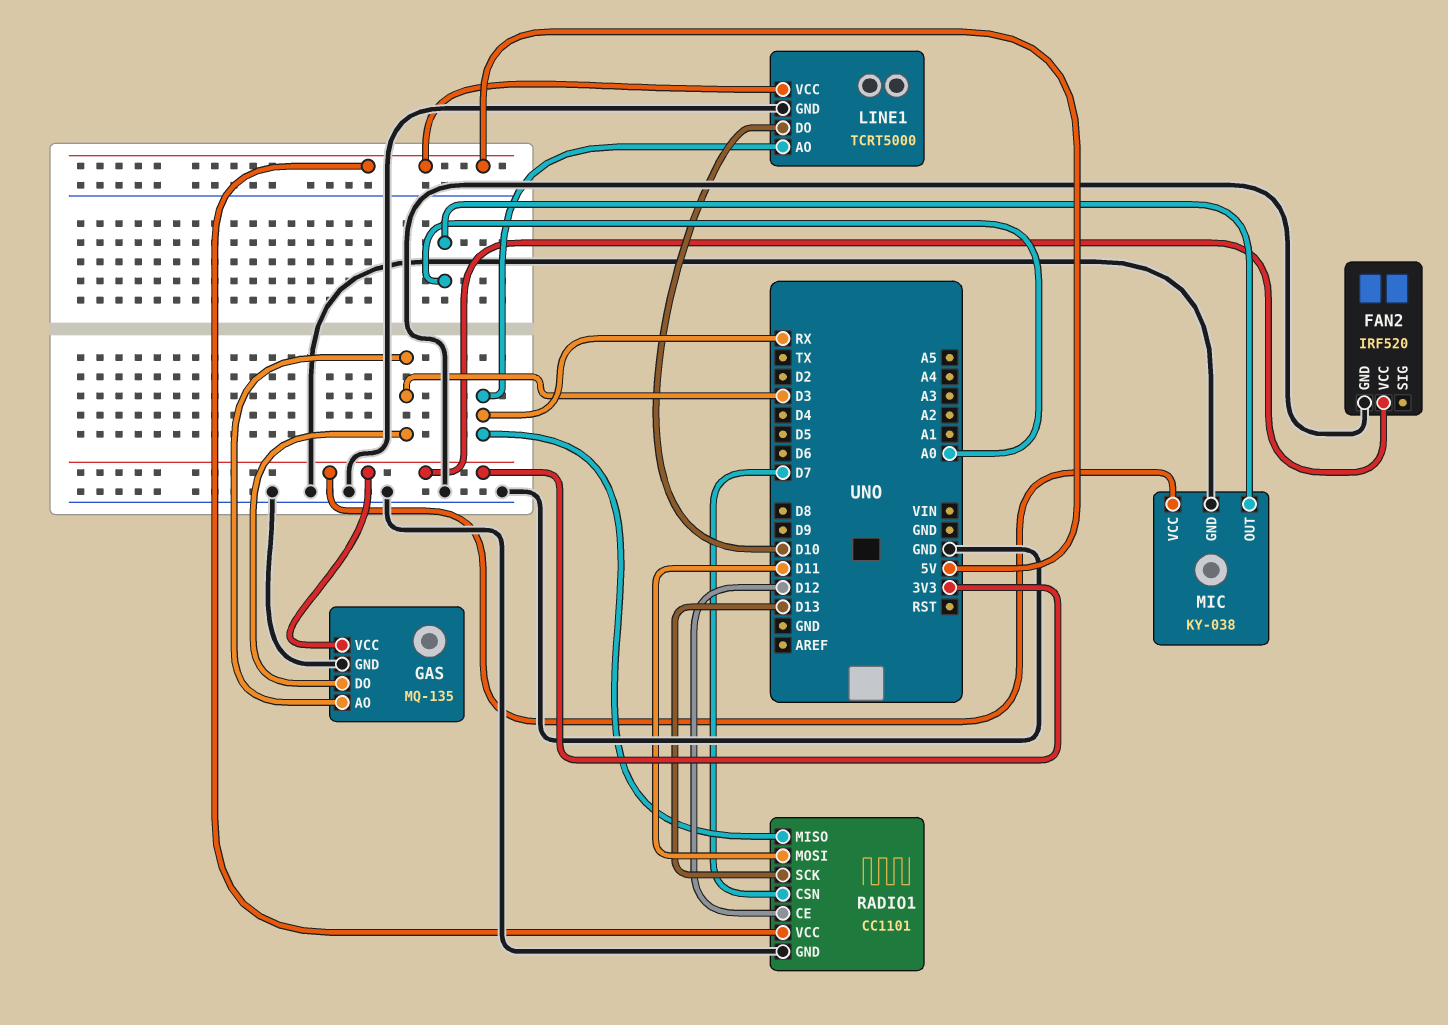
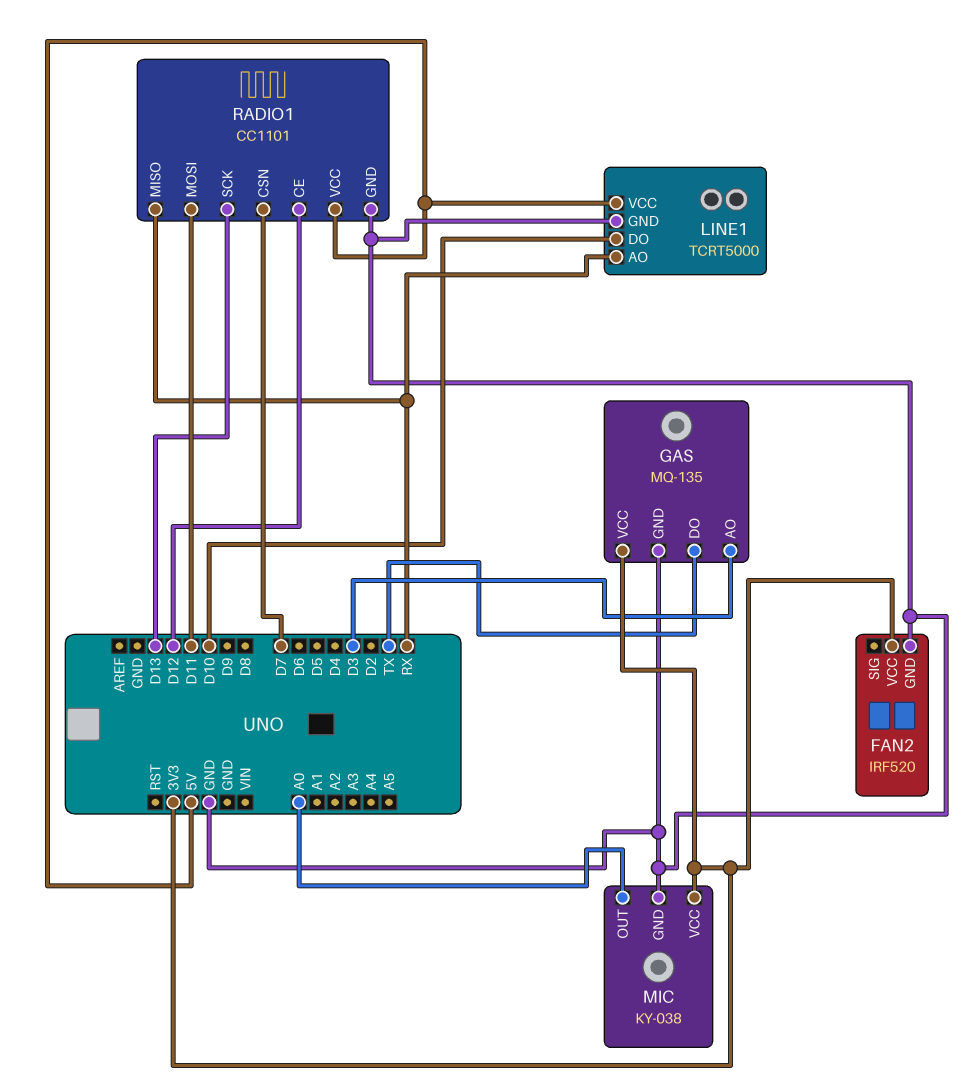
GAS pin DO: D3 -> TX

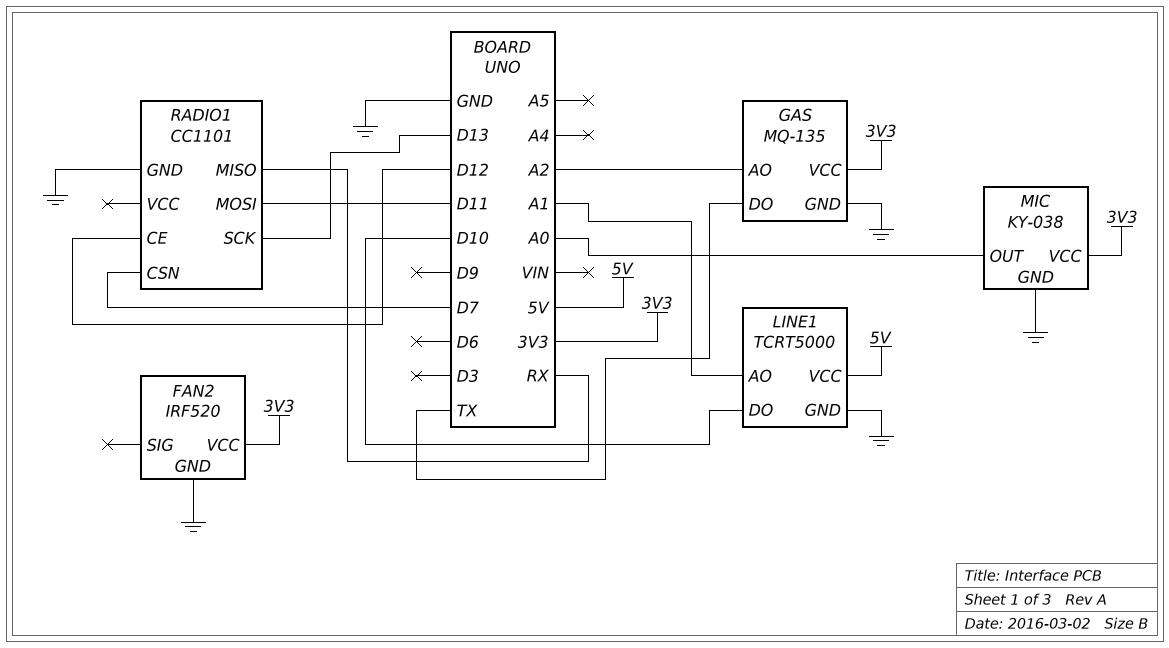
GAS pin AO: D3 -> A2
LINE1 pin AO: RX -> A1
RADIO1 pin VCC: 5V -> none

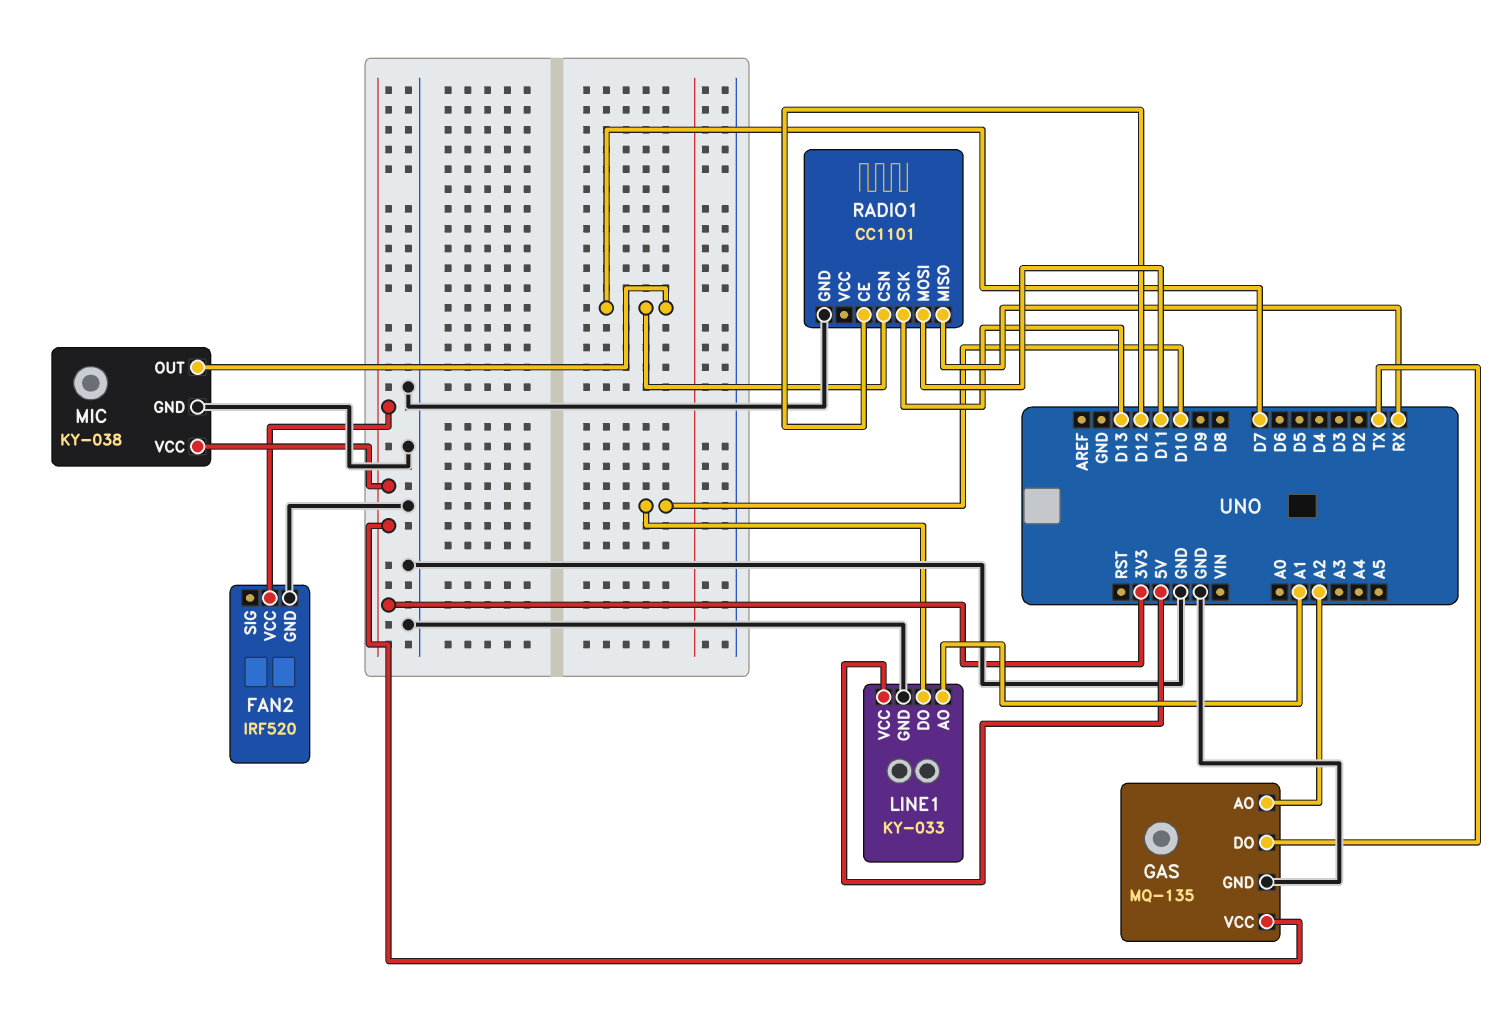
LINE1: TCRT5000 -> KY-033
MIC pin OUT: A0 -> D7

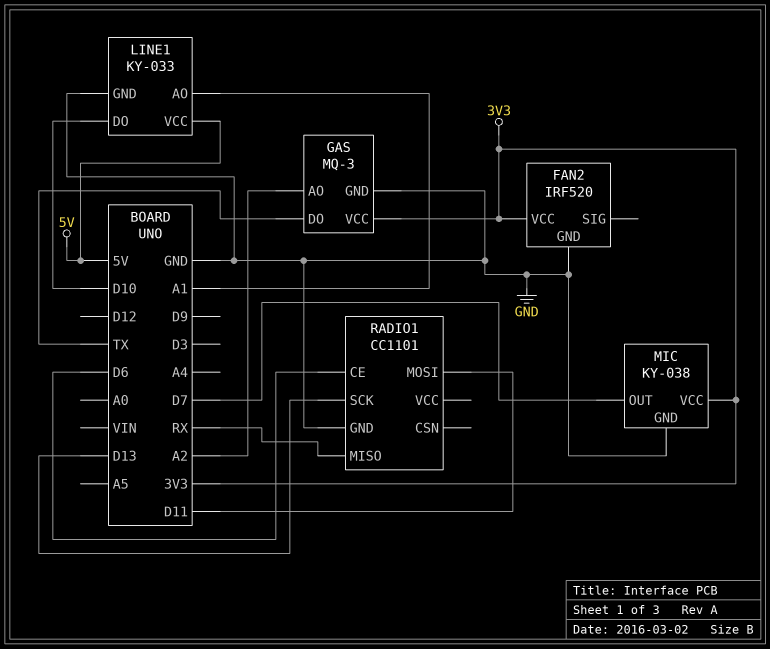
GAS: MQ-135 -> MQ-3
RADIO1 pin CE: D12 -> D6
RADIO1 pin CSN: D7 -> none

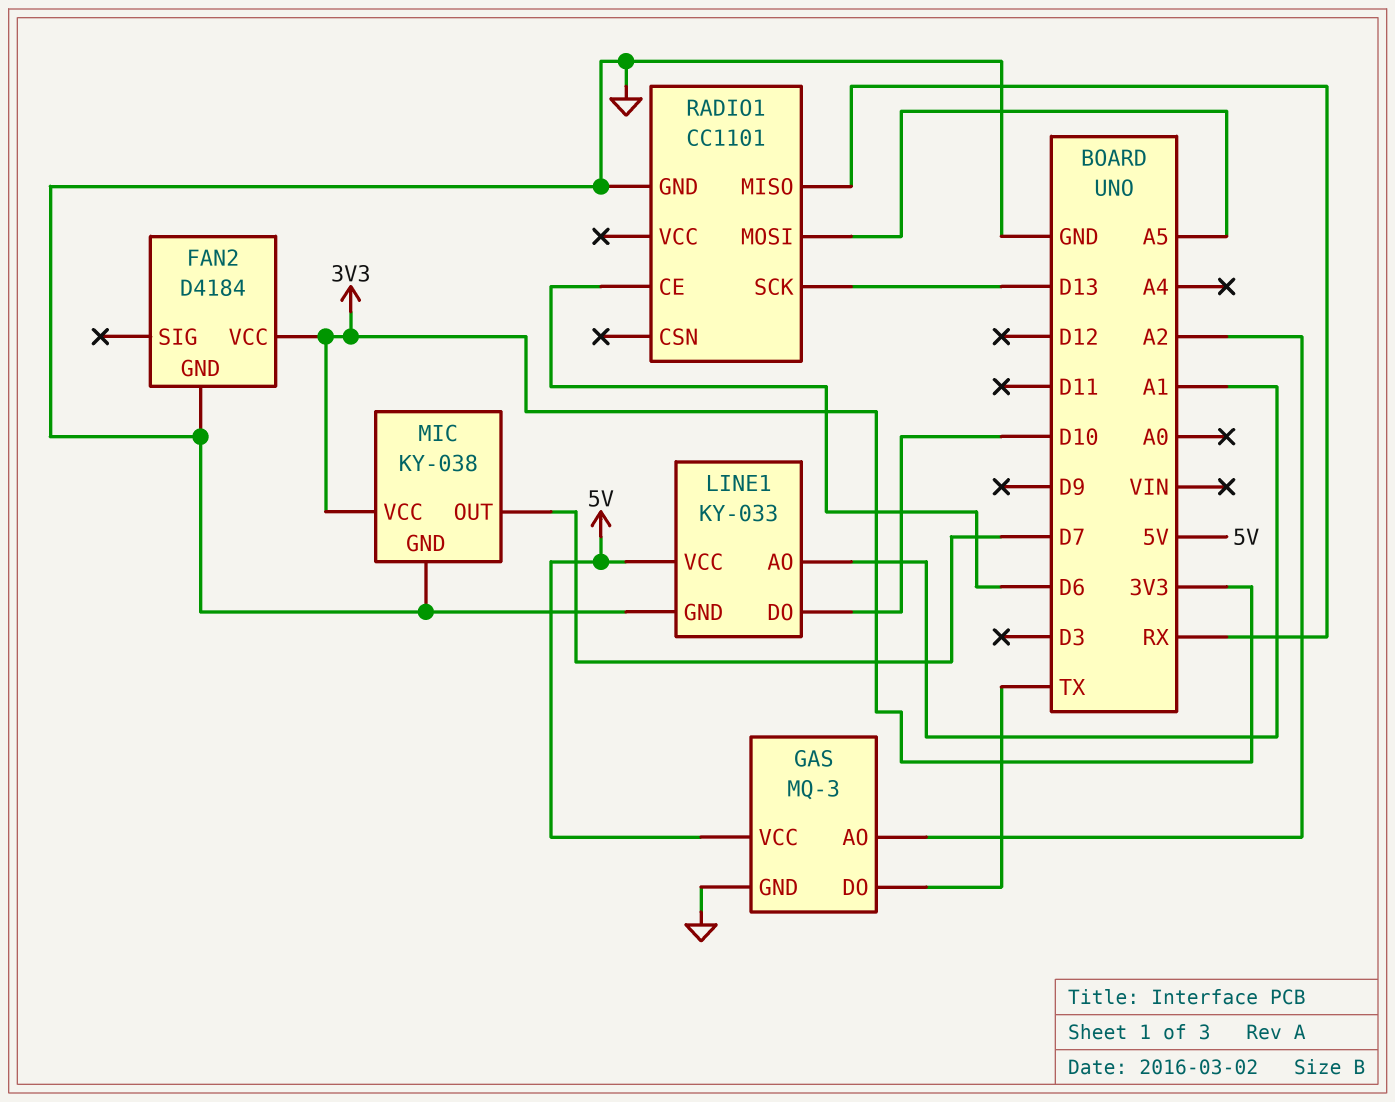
FAN2: IRF520 -> D4184
GAS pin VCC: 3V3 -> 5V
RADIO1 pin MOSI: D11 -> A5

